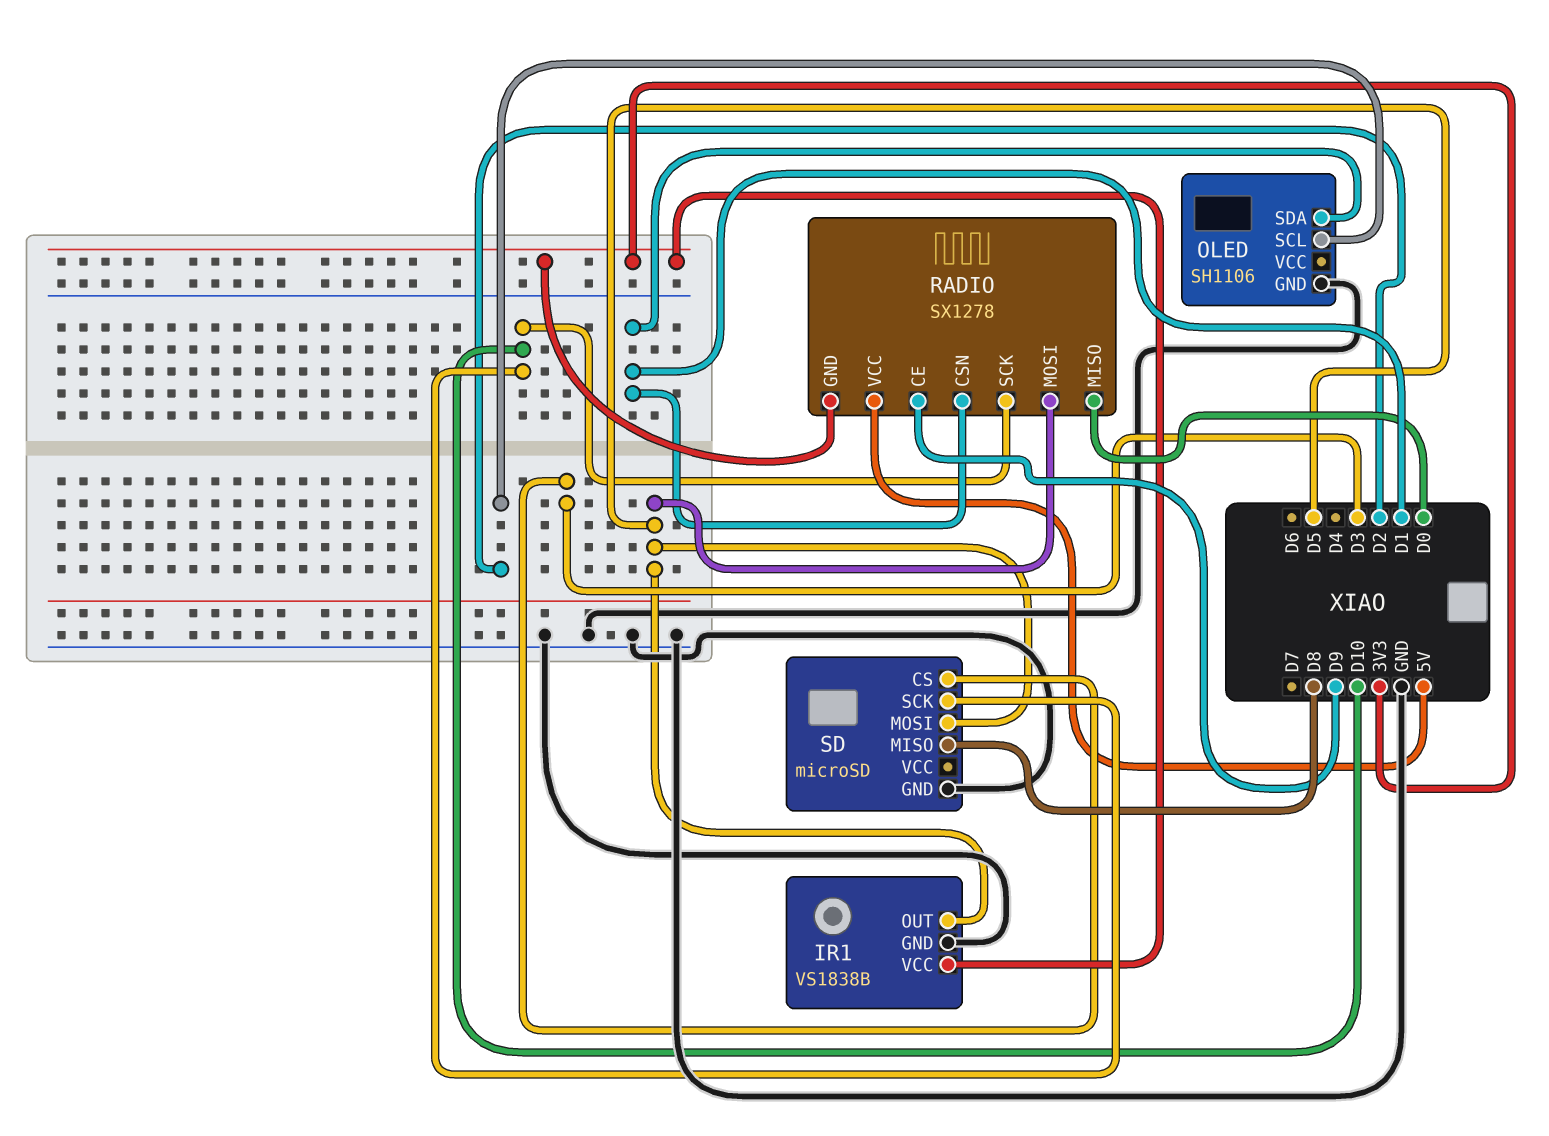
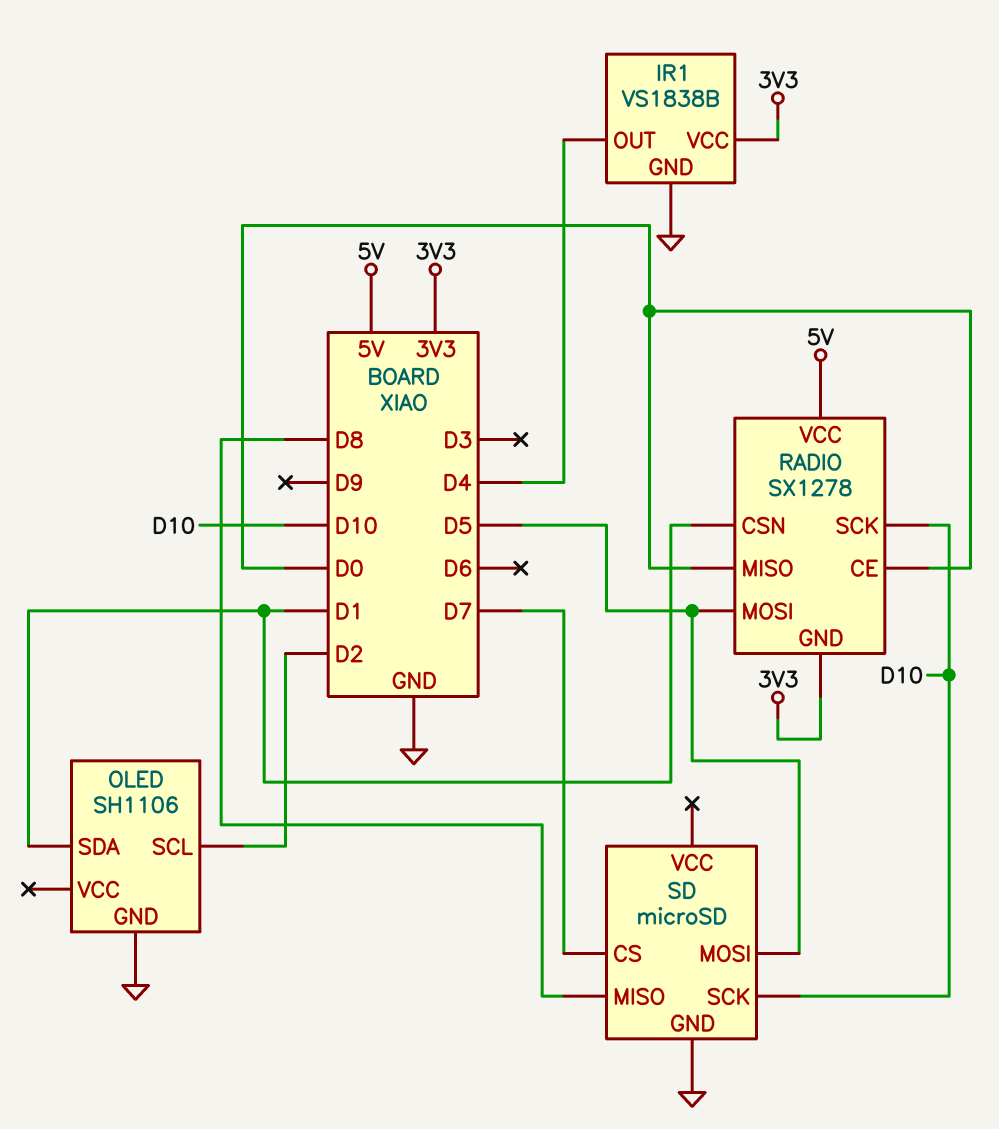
IR1 pin OUT: D5 -> D4
RADIO pin CE: D9 -> D0
SD pin CS: D3 -> D7

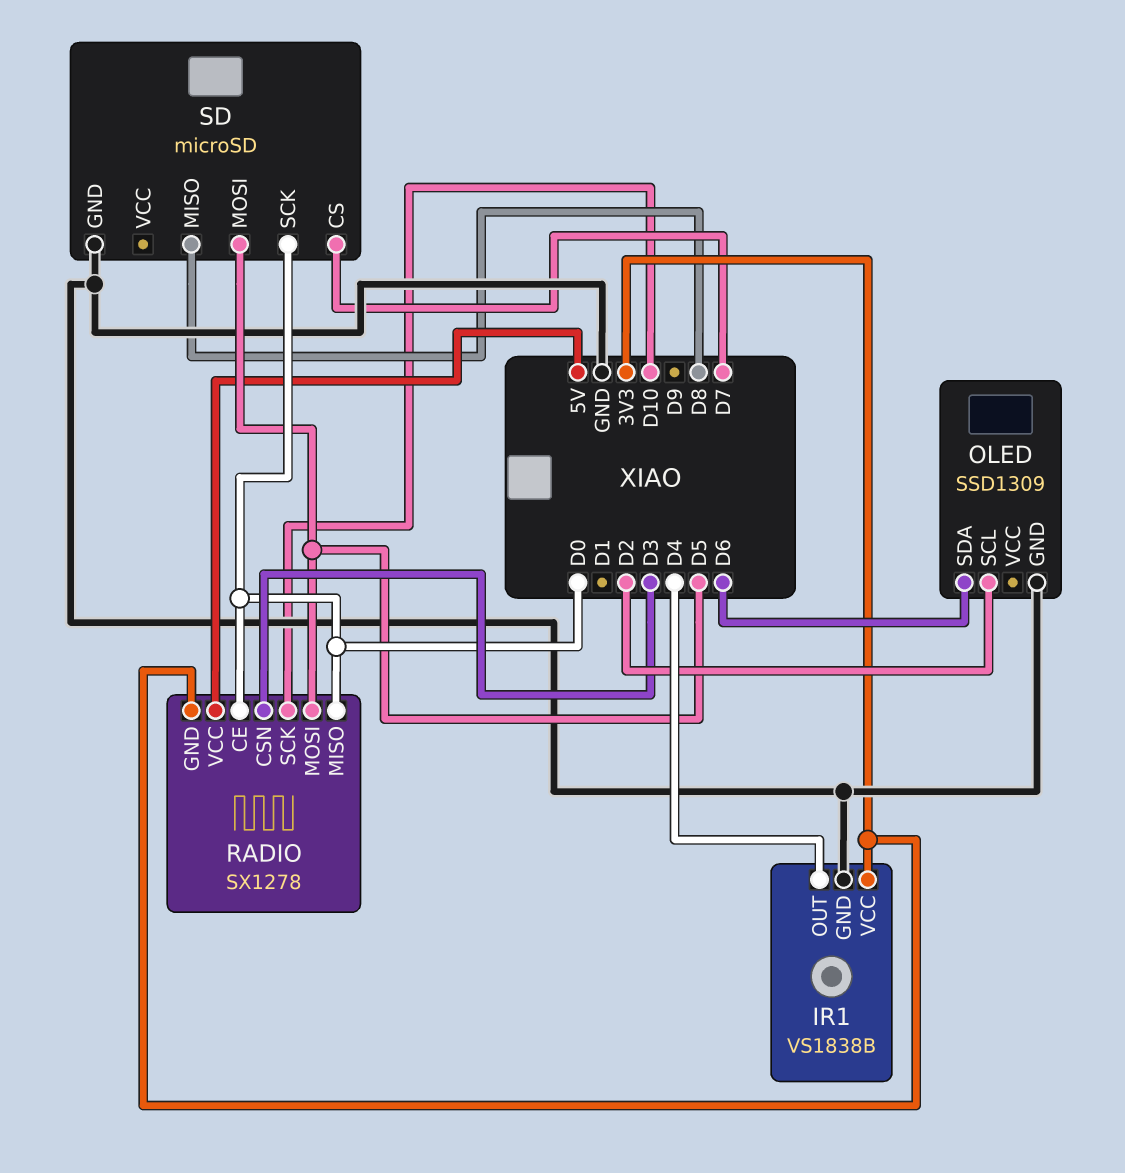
OLED: SH1106 -> SSD1309
OLED pin SDA: D1 -> D6
RADIO pin CSN: D1 -> D3
SD pin SCK: D10 -> D0

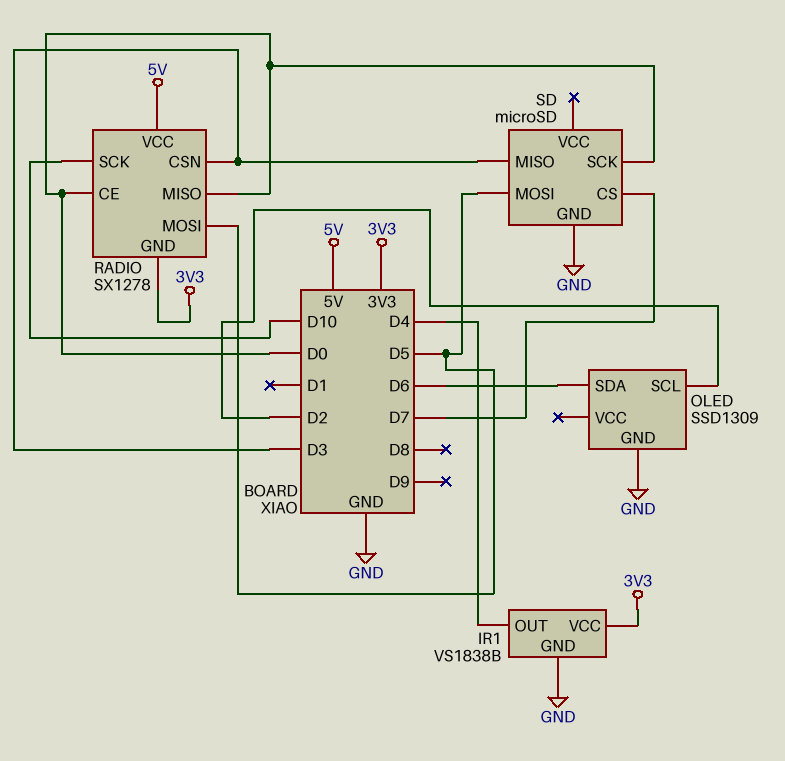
SD pin MISO: D8 -> D3

